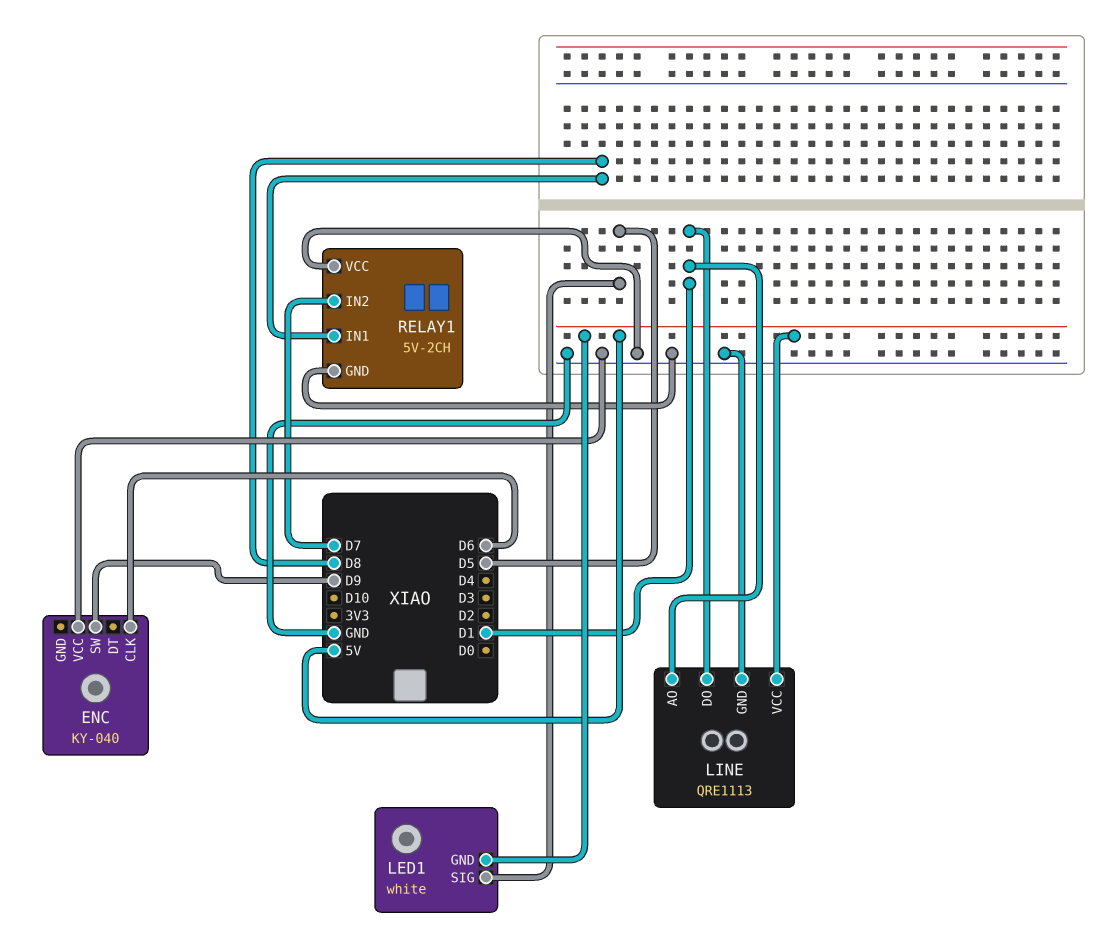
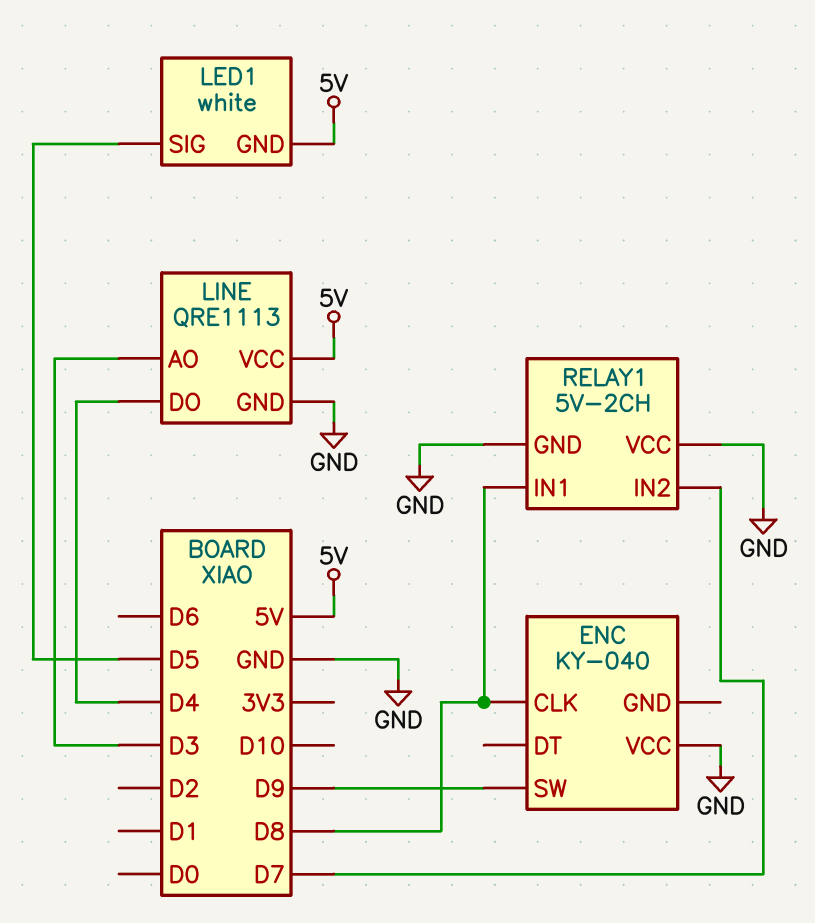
ENC pin CLK: D6 -> D8
LINE pin AO: D1 -> D3
LINE pin DO: D1 -> D4

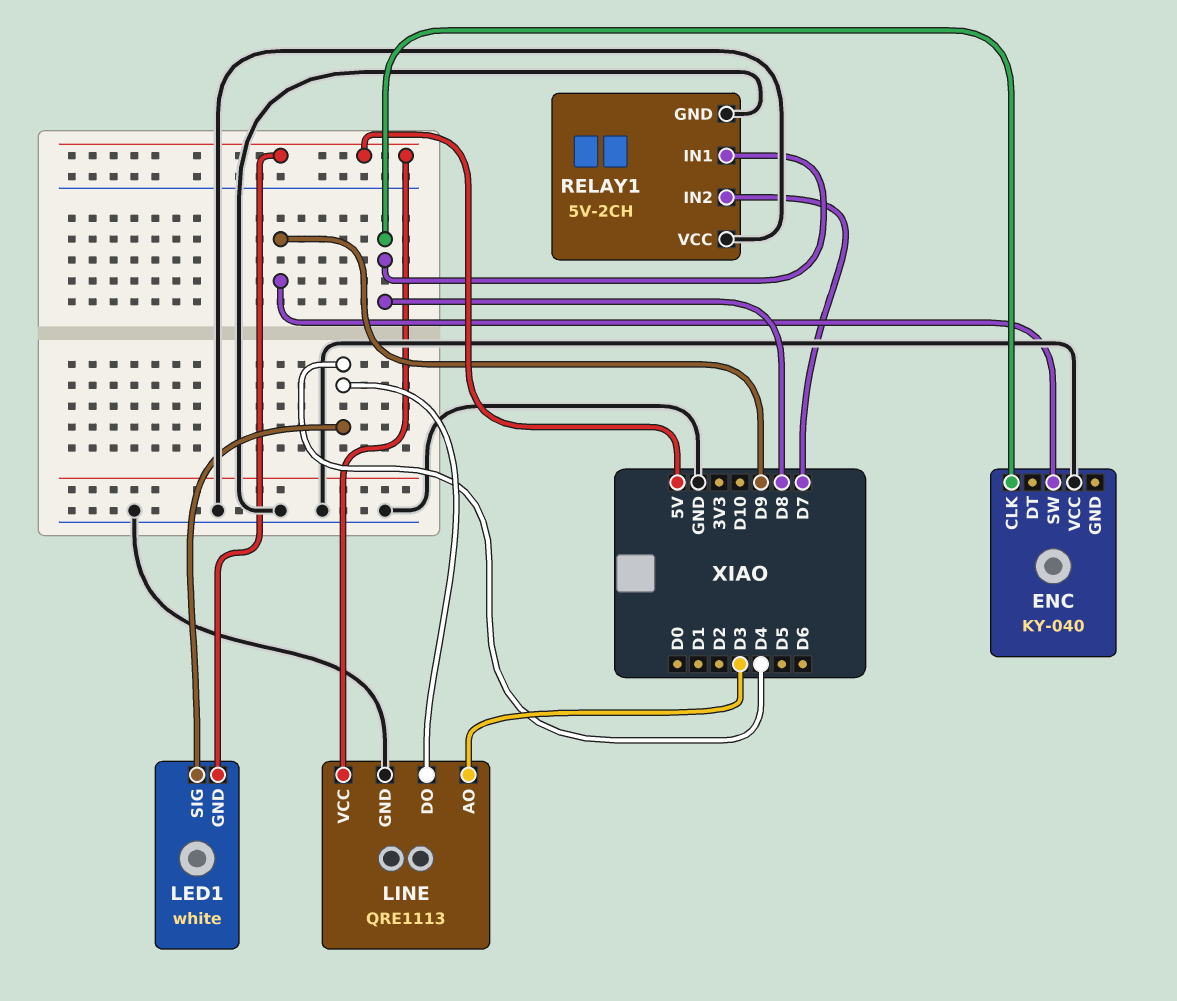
LED1 pin SIG: D5 -> D4

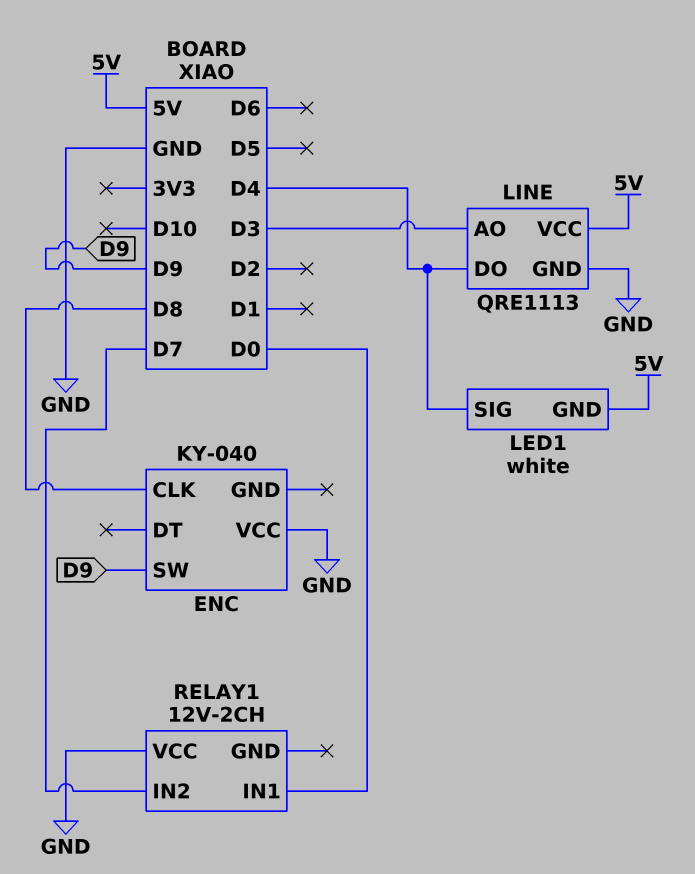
RELAY1: 5V-2CH -> 12V-2CH
RELAY1 pin GND: GND -> none
RELAY1 pin IN1: D8 -> D0

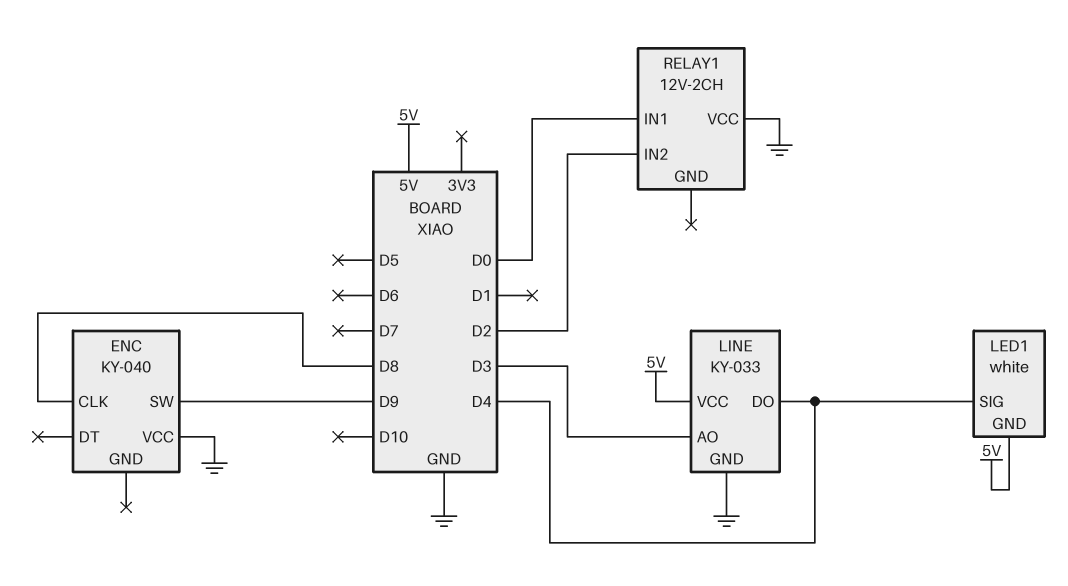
LINE: QRE1113 -> KY-033
RELAY1 pin IN2: D7 -> D2

